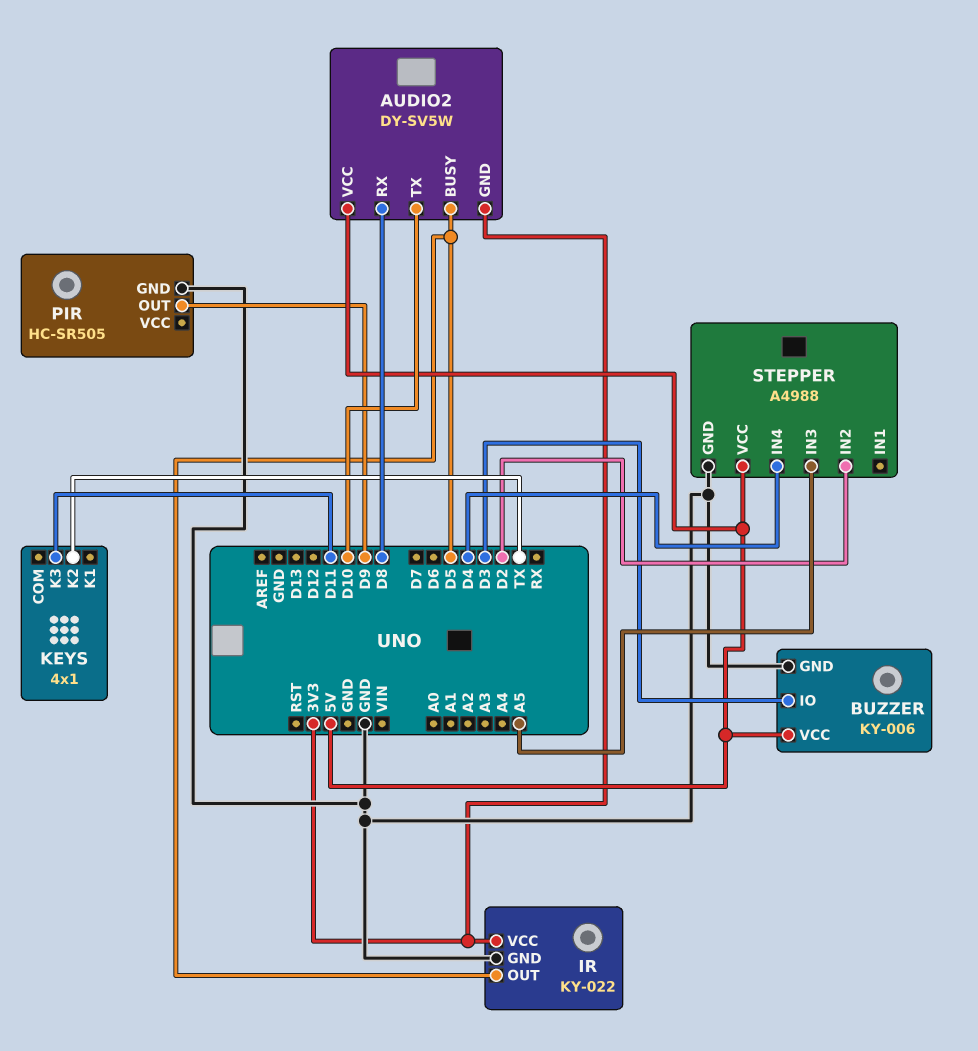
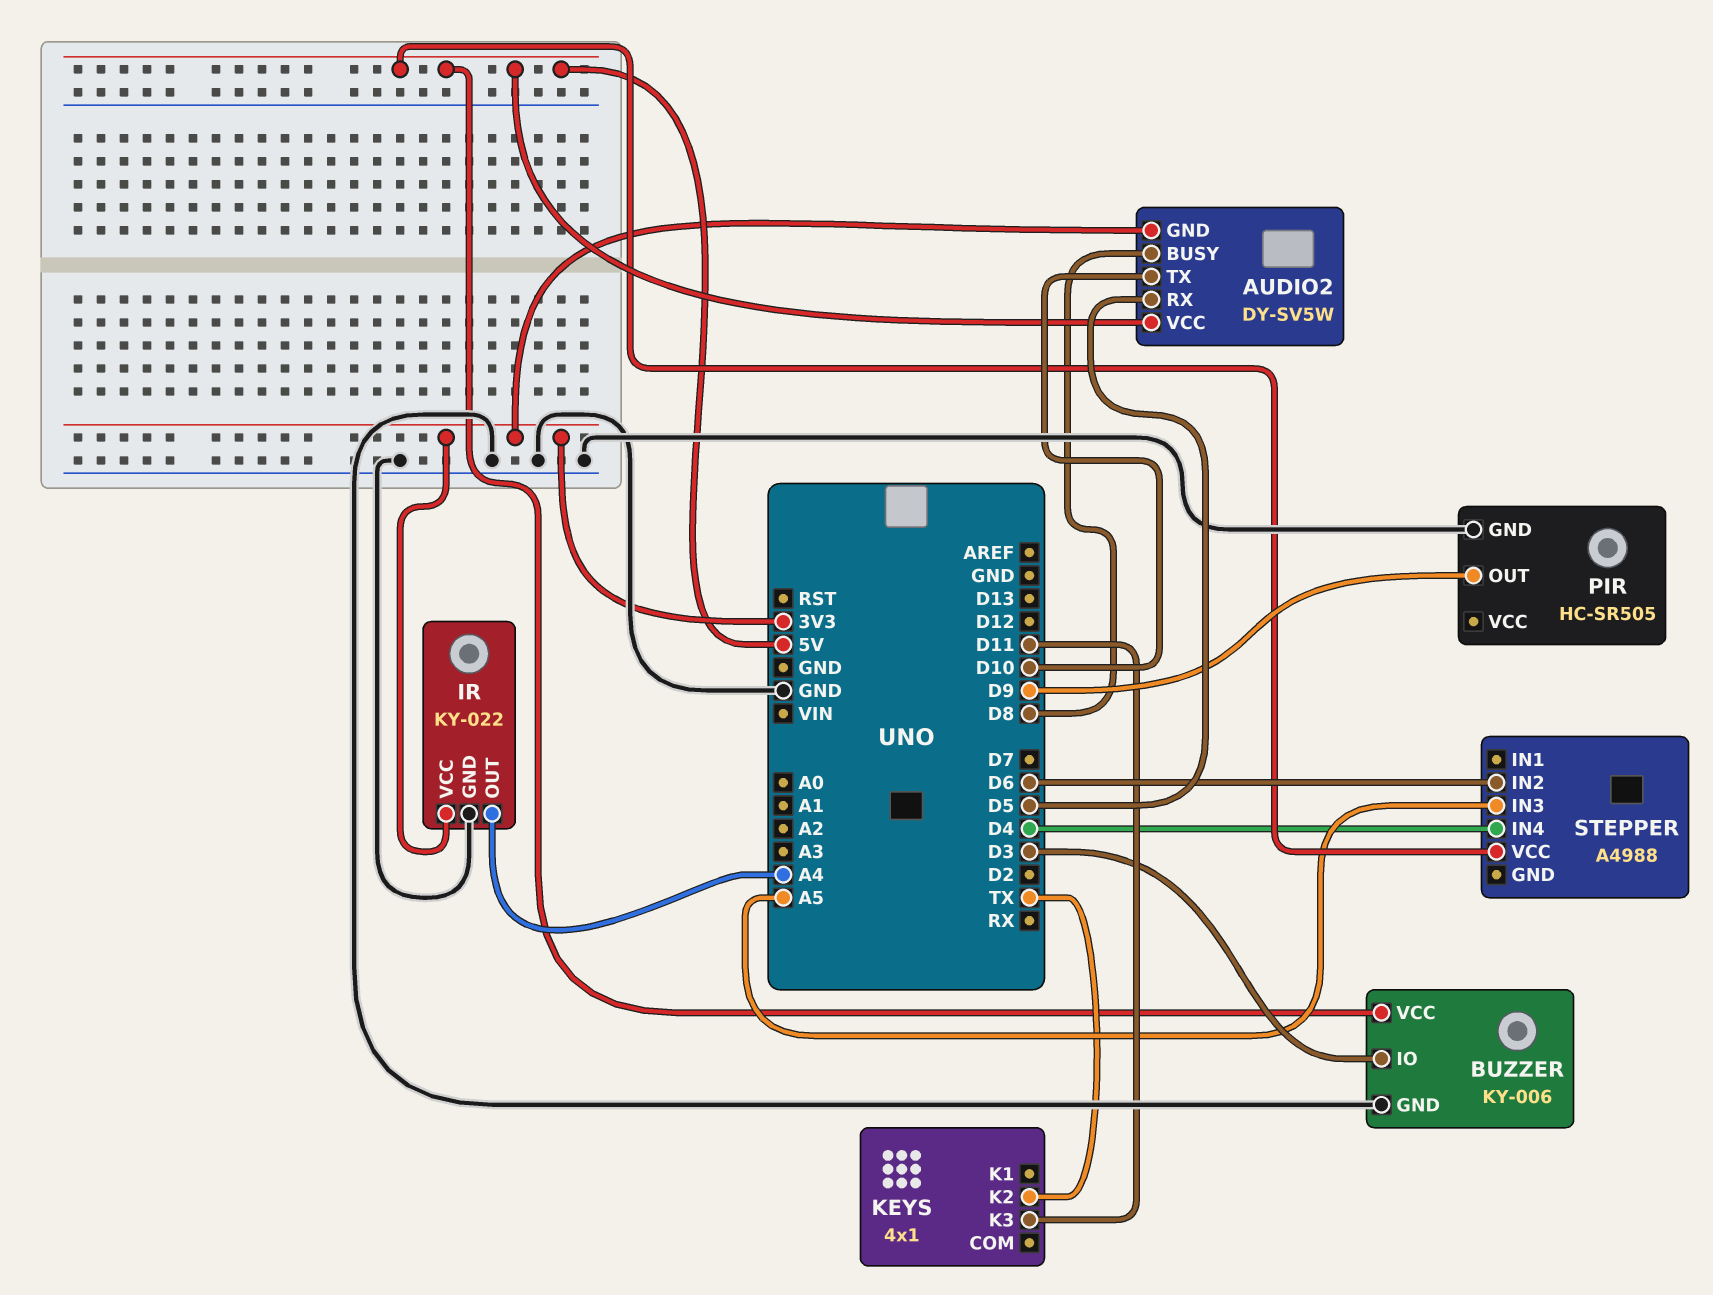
AUDIO2 pin BUSY: D5 -> D8
AUDIO2 pin RX: D8 -> D5
IR pin OUT: D5 -> A4
STEPPER pin GND: GND -> none
STEPPER pin IN2: D2 -> D6

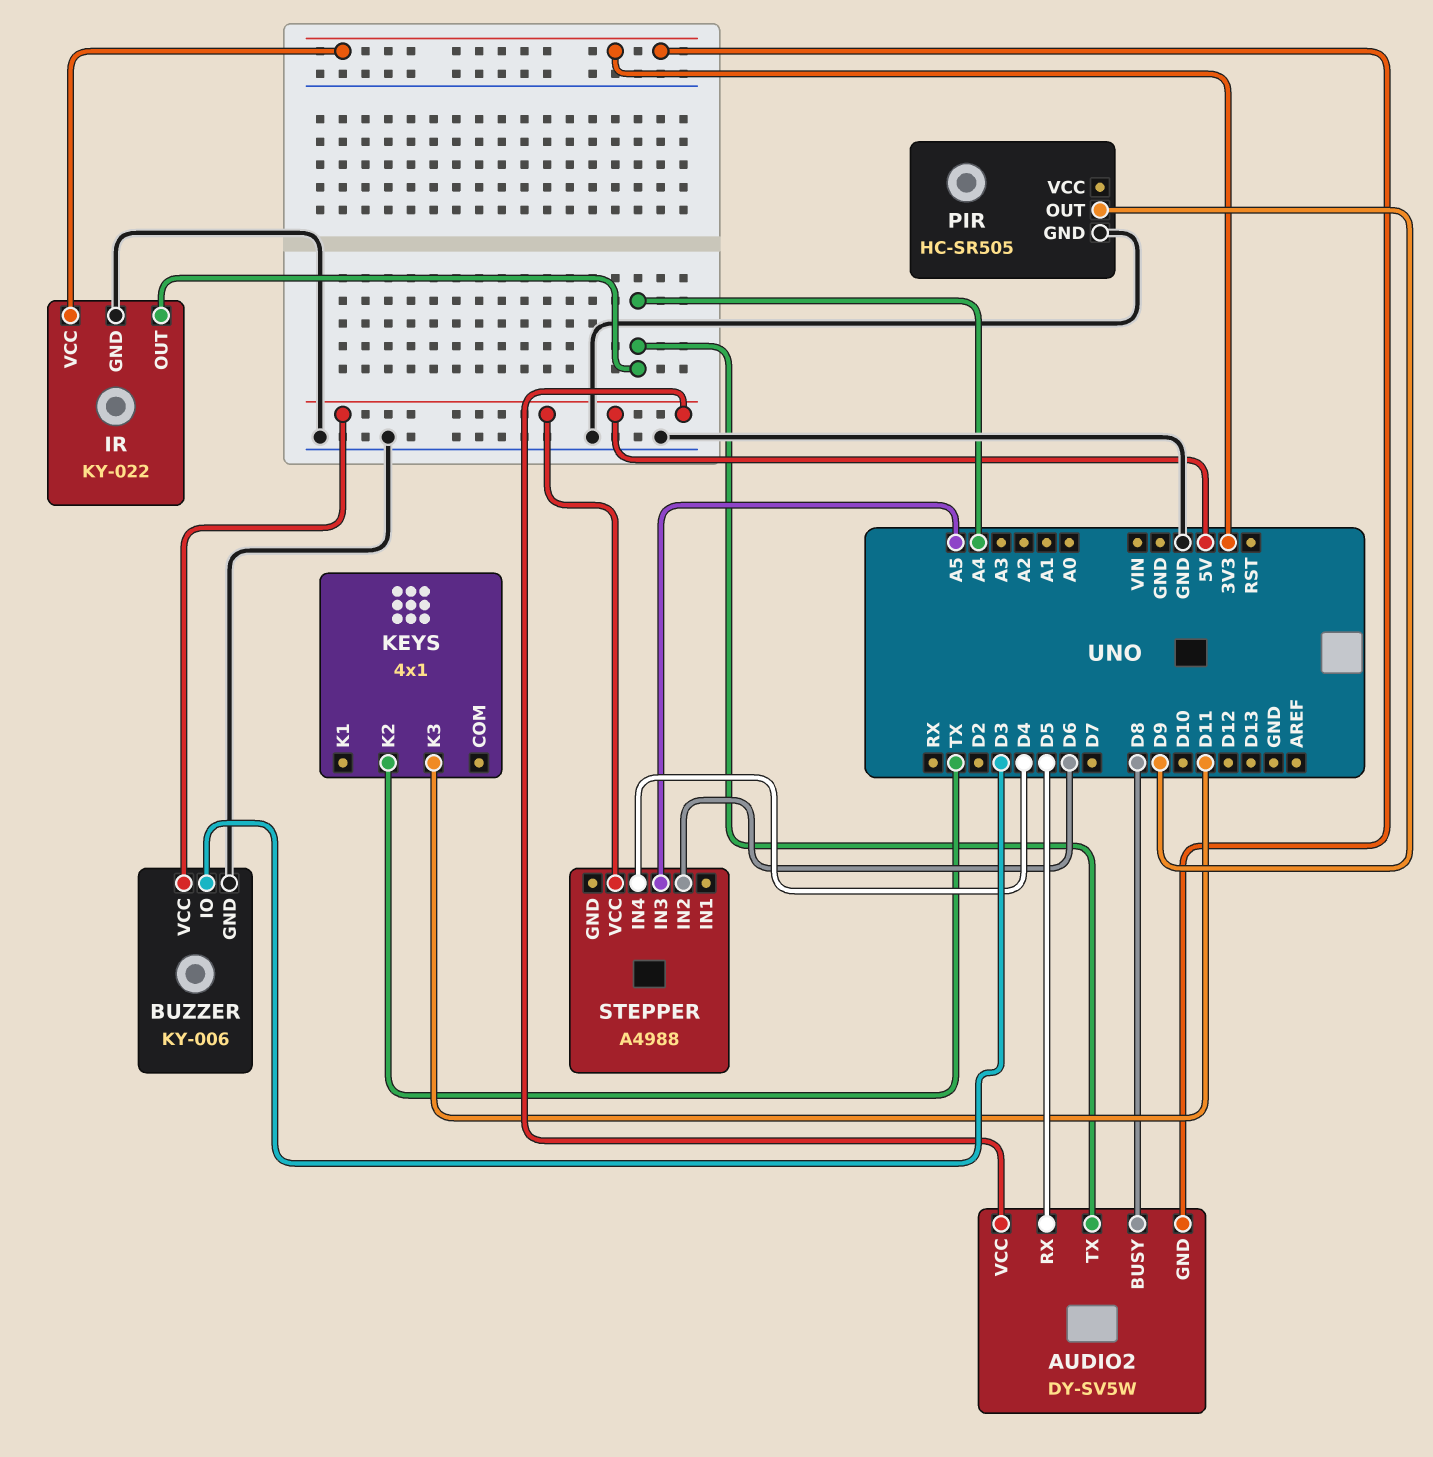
AUDIO2 pin TX: D10 -> A4

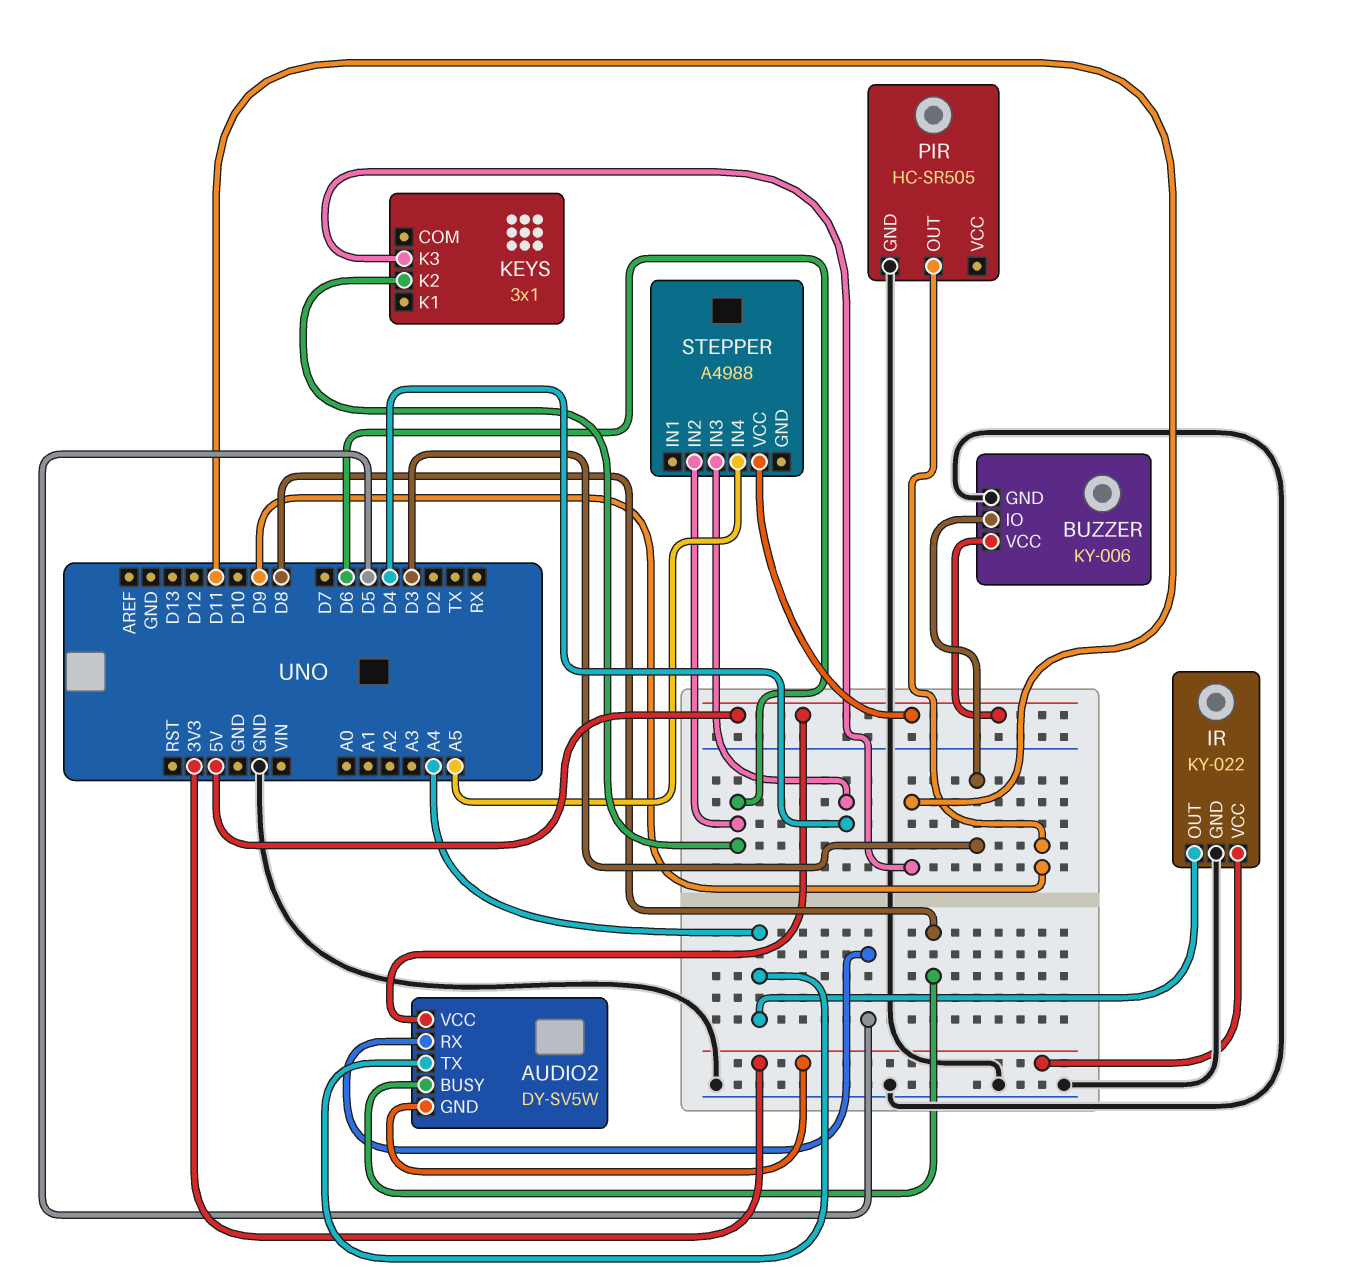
KEYS: 4x1 -> 3x1
KEYS pin K2: TX -> D6
STEPPER pin IN3: A5 -> D4
STEPPER pin IN4: D4 -> A5

